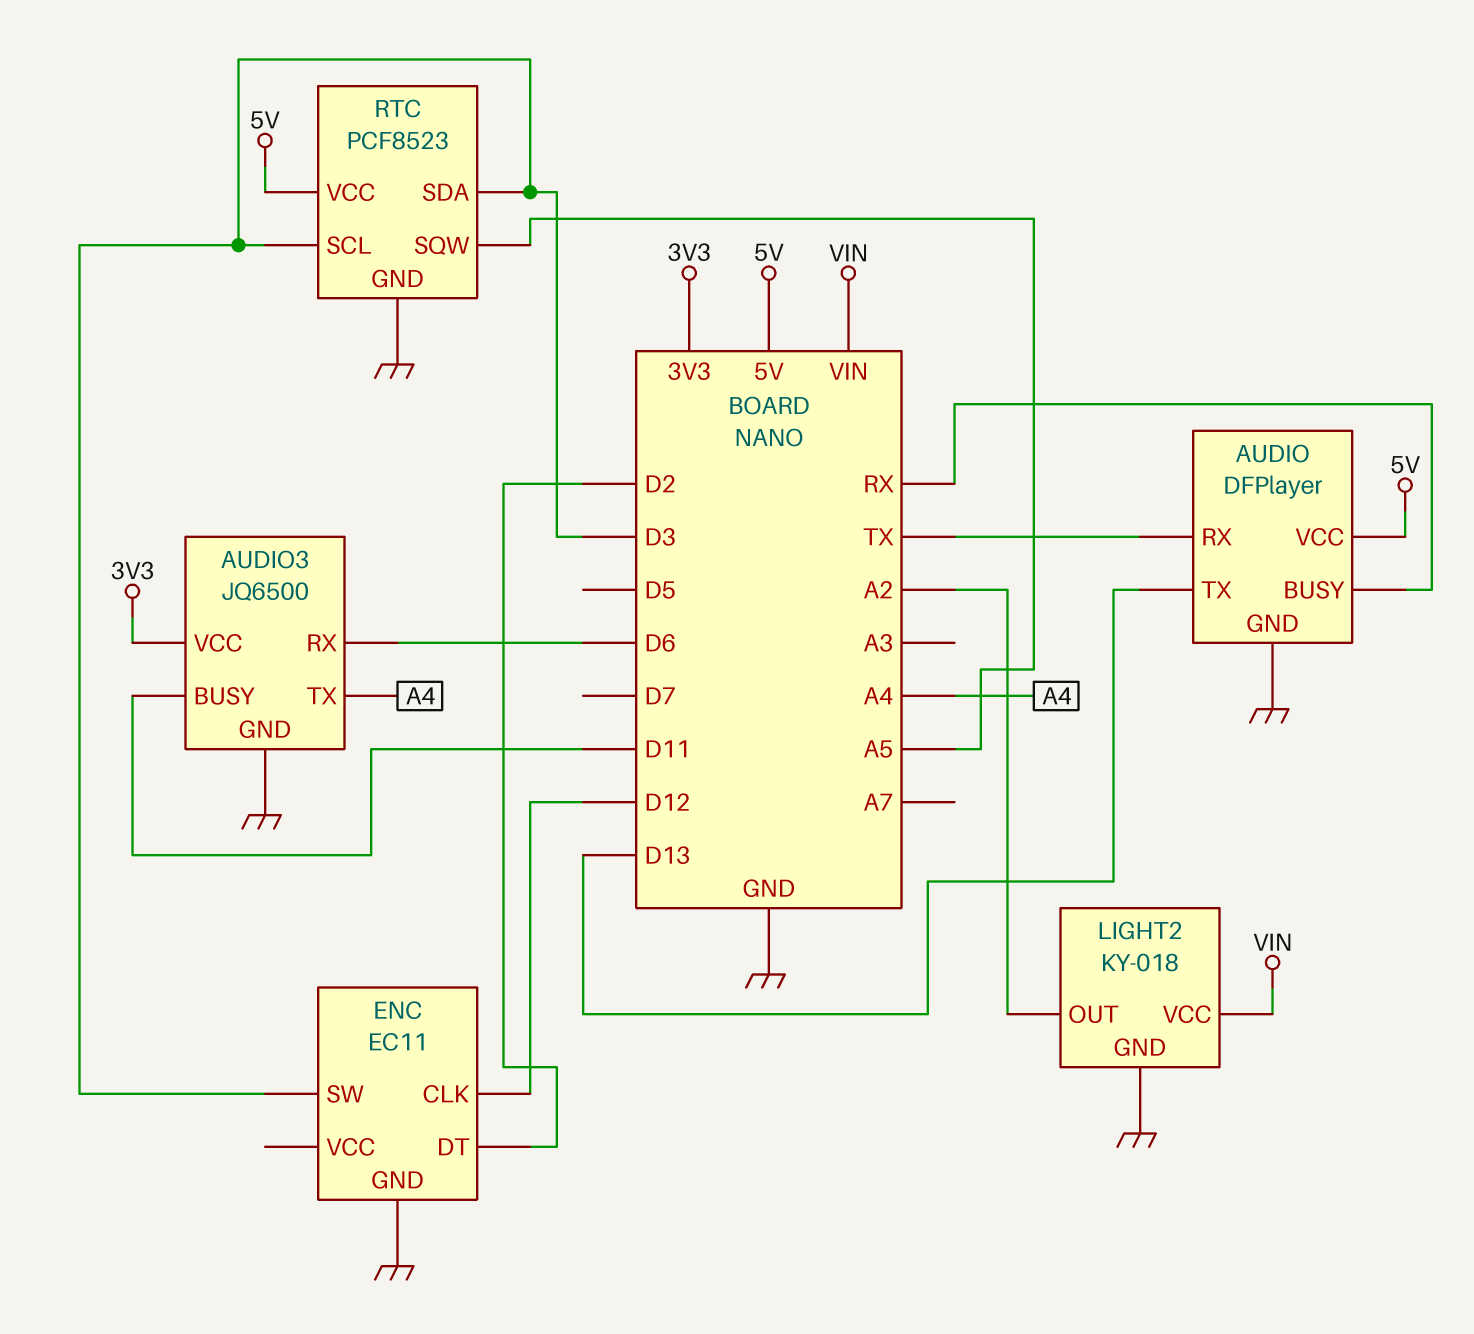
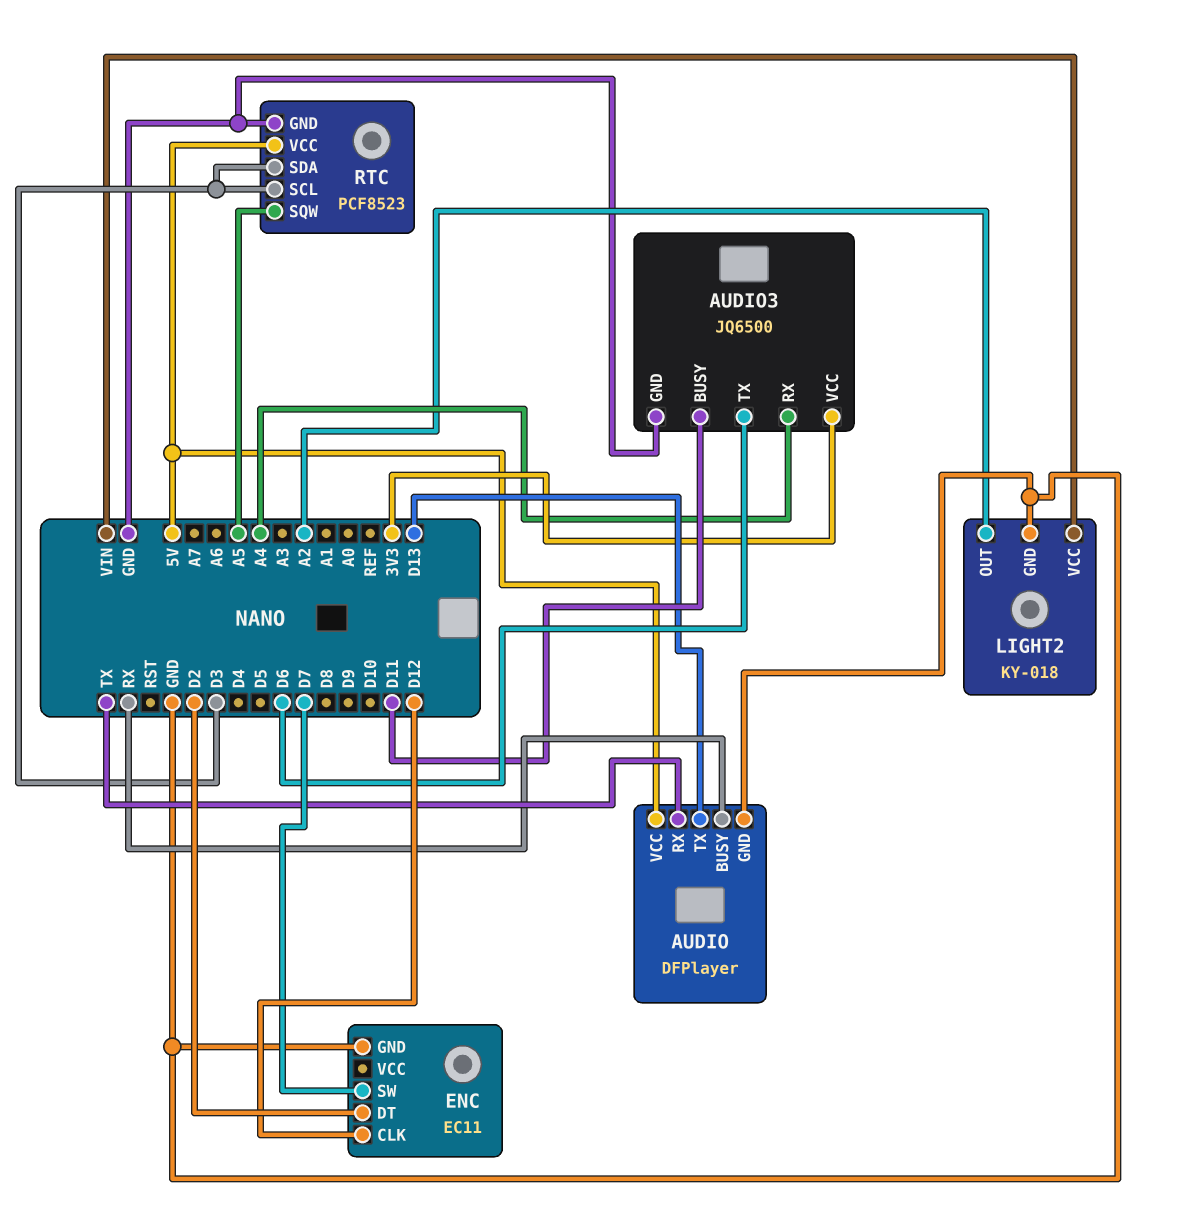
AUDIO3 pin RX: D6 -> A4
AUDIO3 pin TX: A4 -> D6
ENC pin SW: D3 -> D7

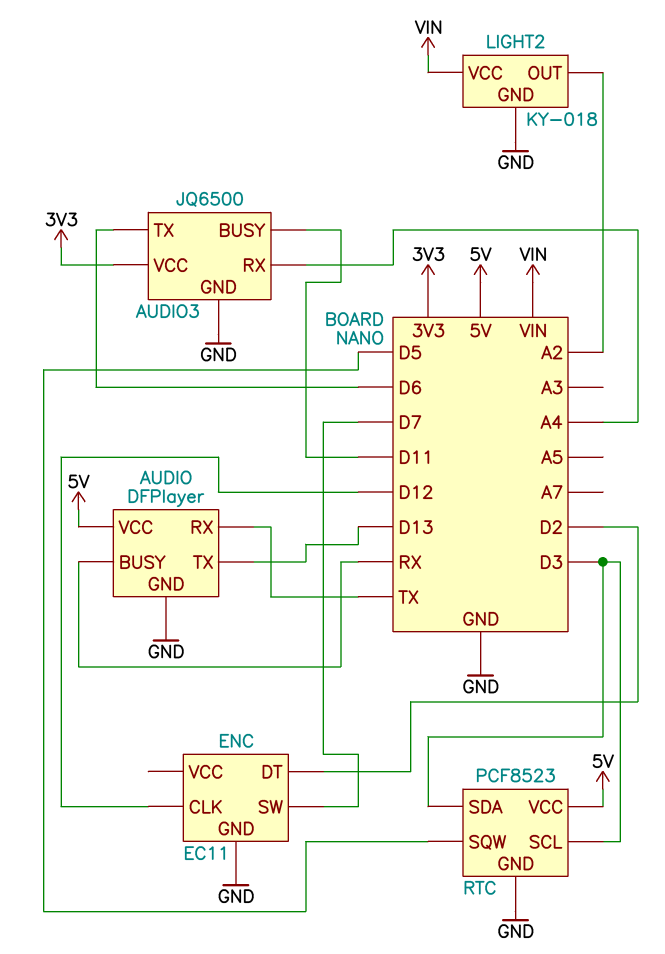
RTC pin SQW: A5 -> D5

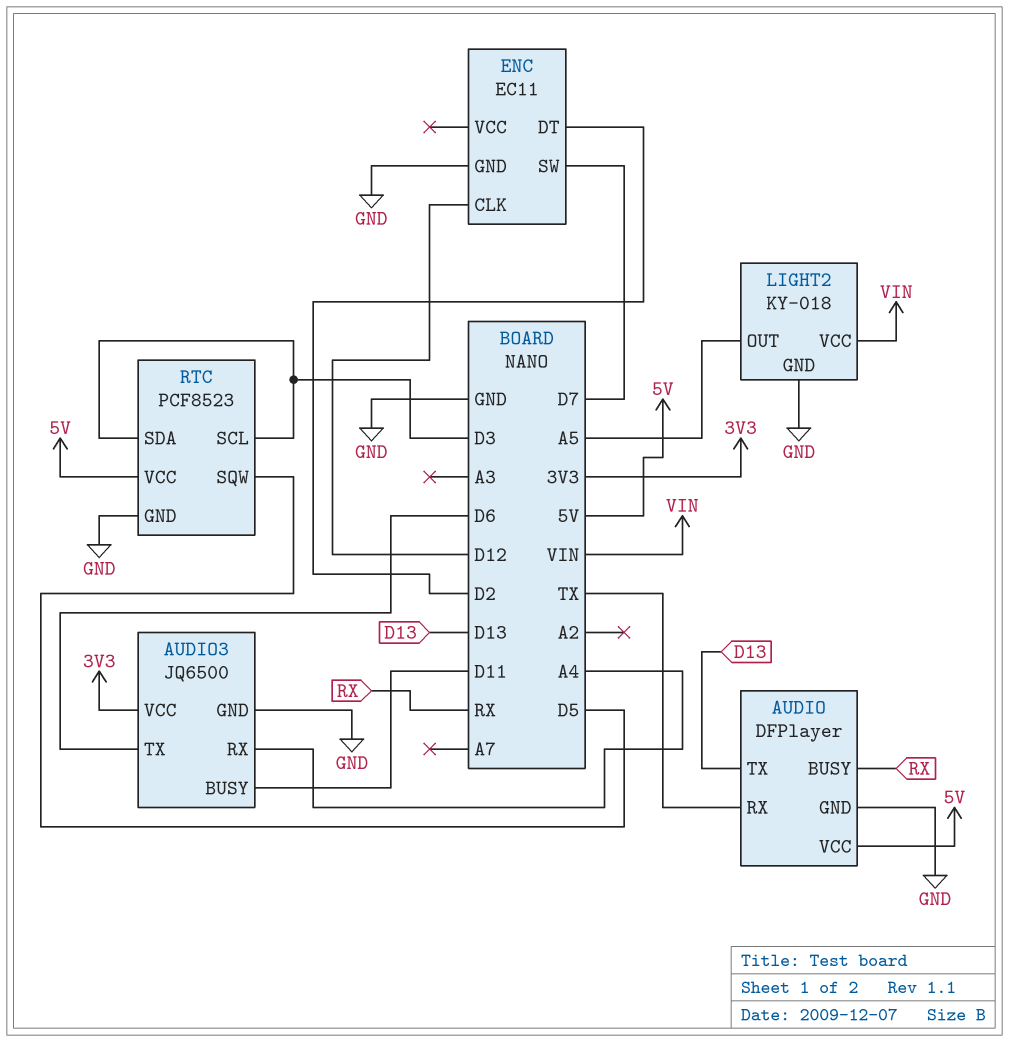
LIGHT2 pin OUT: A2 -> A5

